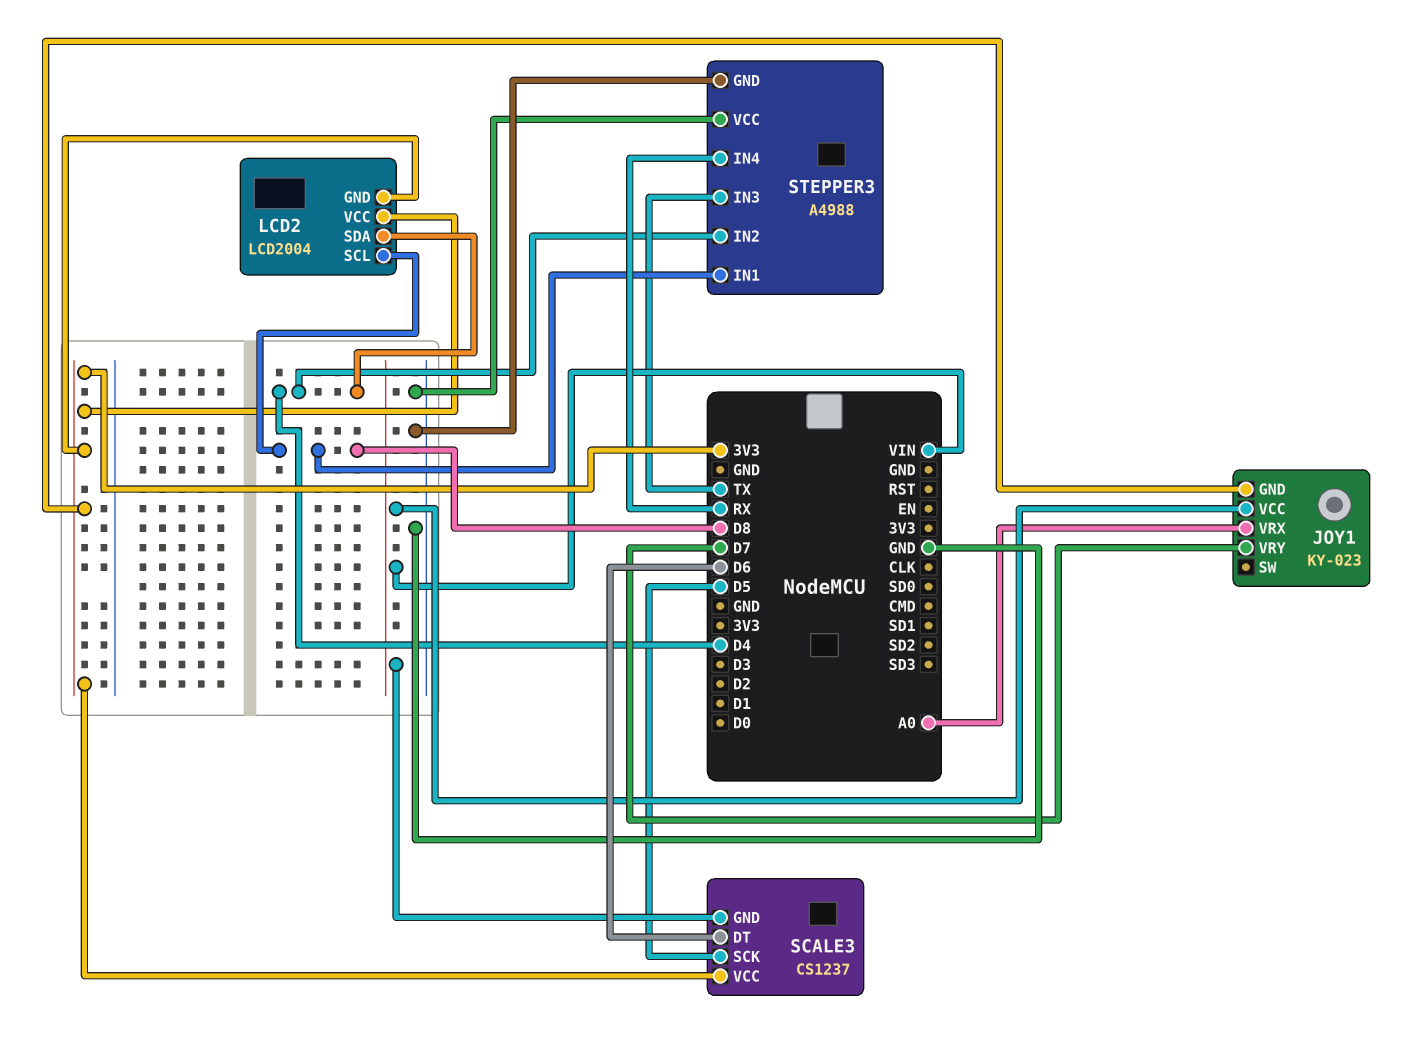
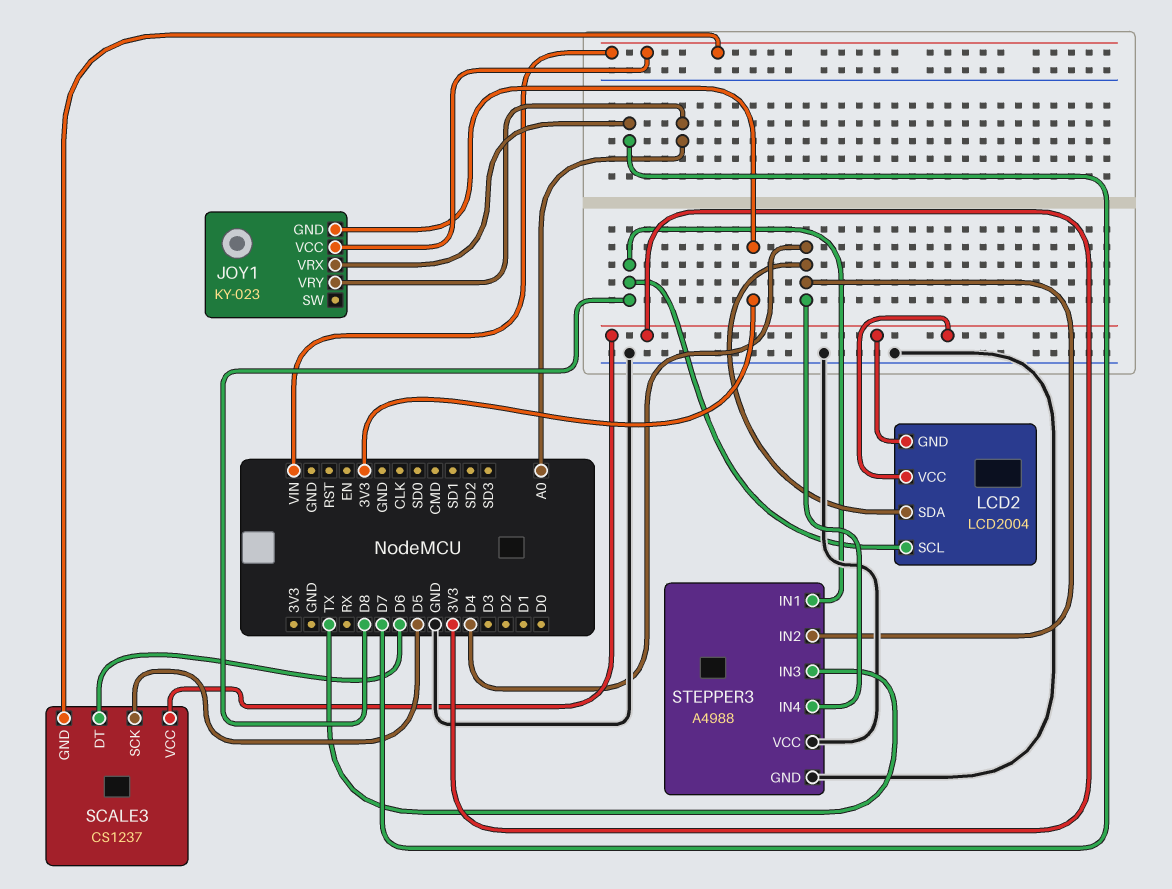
JOY1 pin VRX: A0 -> D7
JOY1 pin VRY: D7 -> A0
STEPPER3 pin IN4: RX -> D4

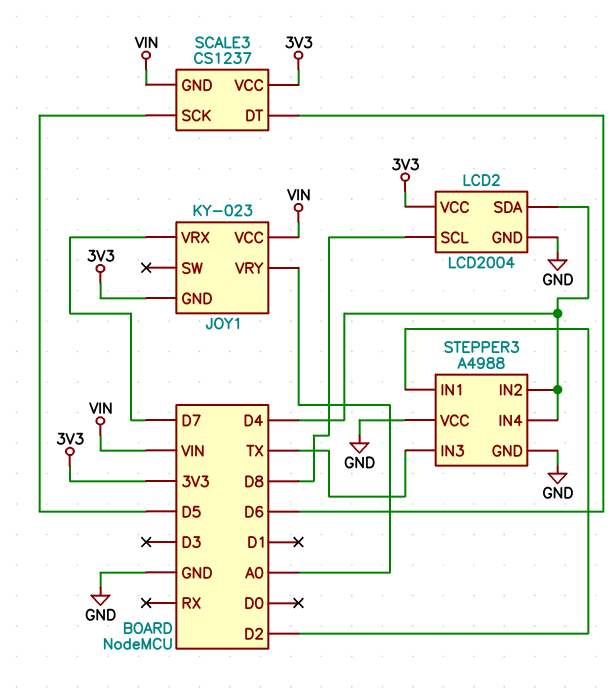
LCD2 pin GND: 3V3 -> GND
STEPPER3 pin IN1: D8 -> D2

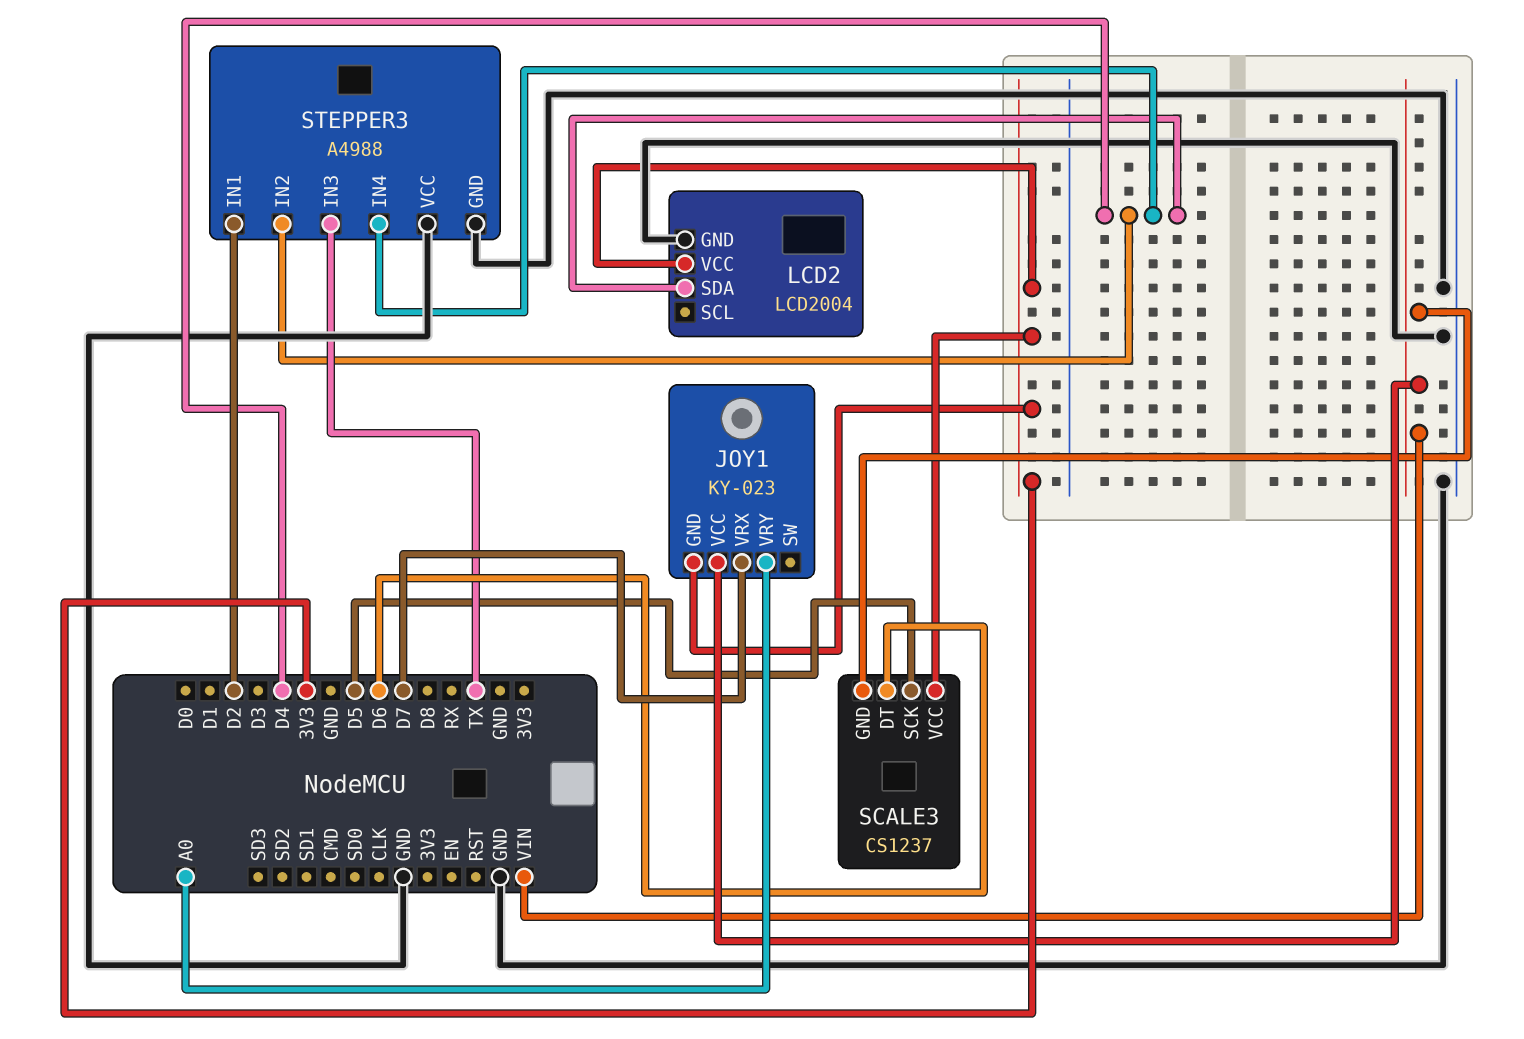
LCD2 pin SCL: D8 -> none

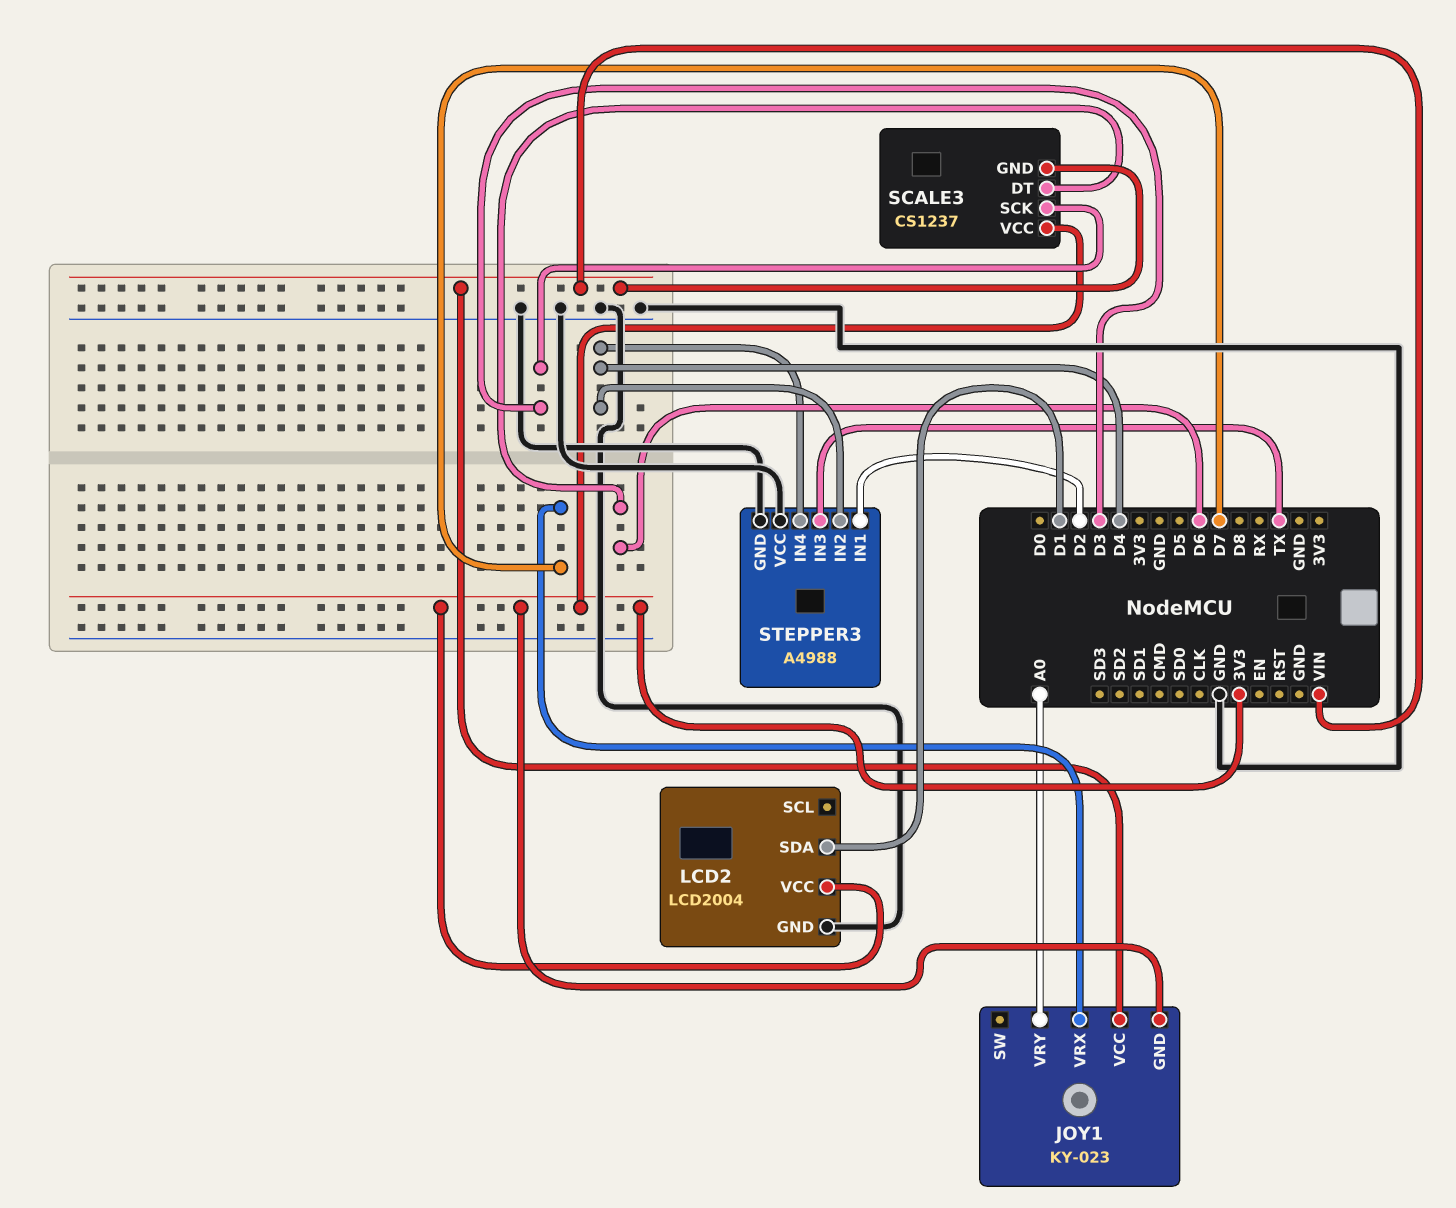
LCD2 pin SDA: D4 -> D1
SCALE3 pin SCK: D5 -> D3

